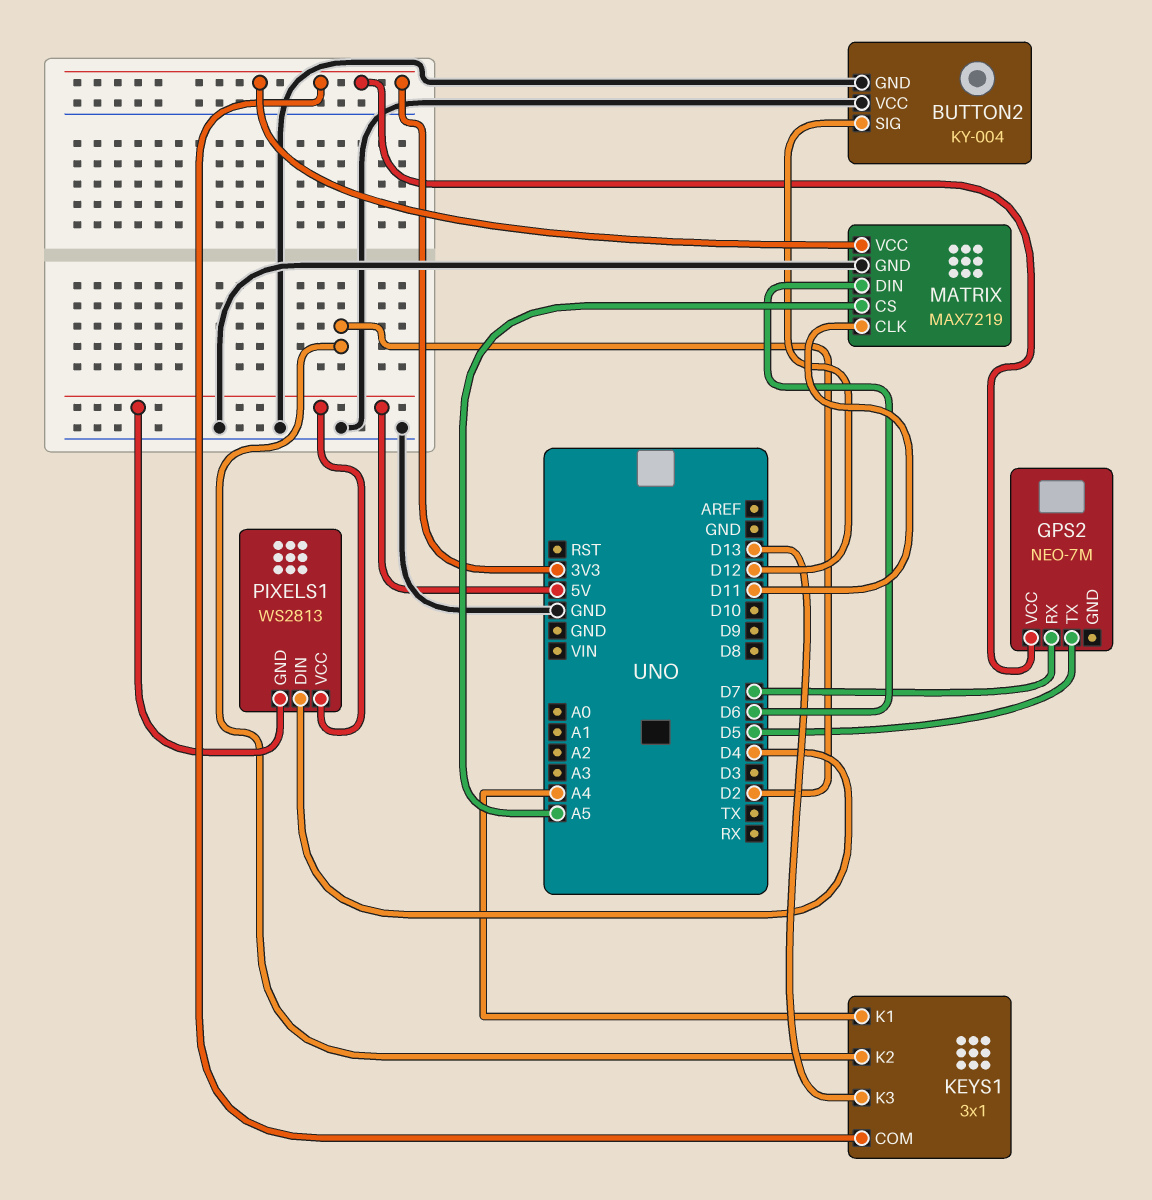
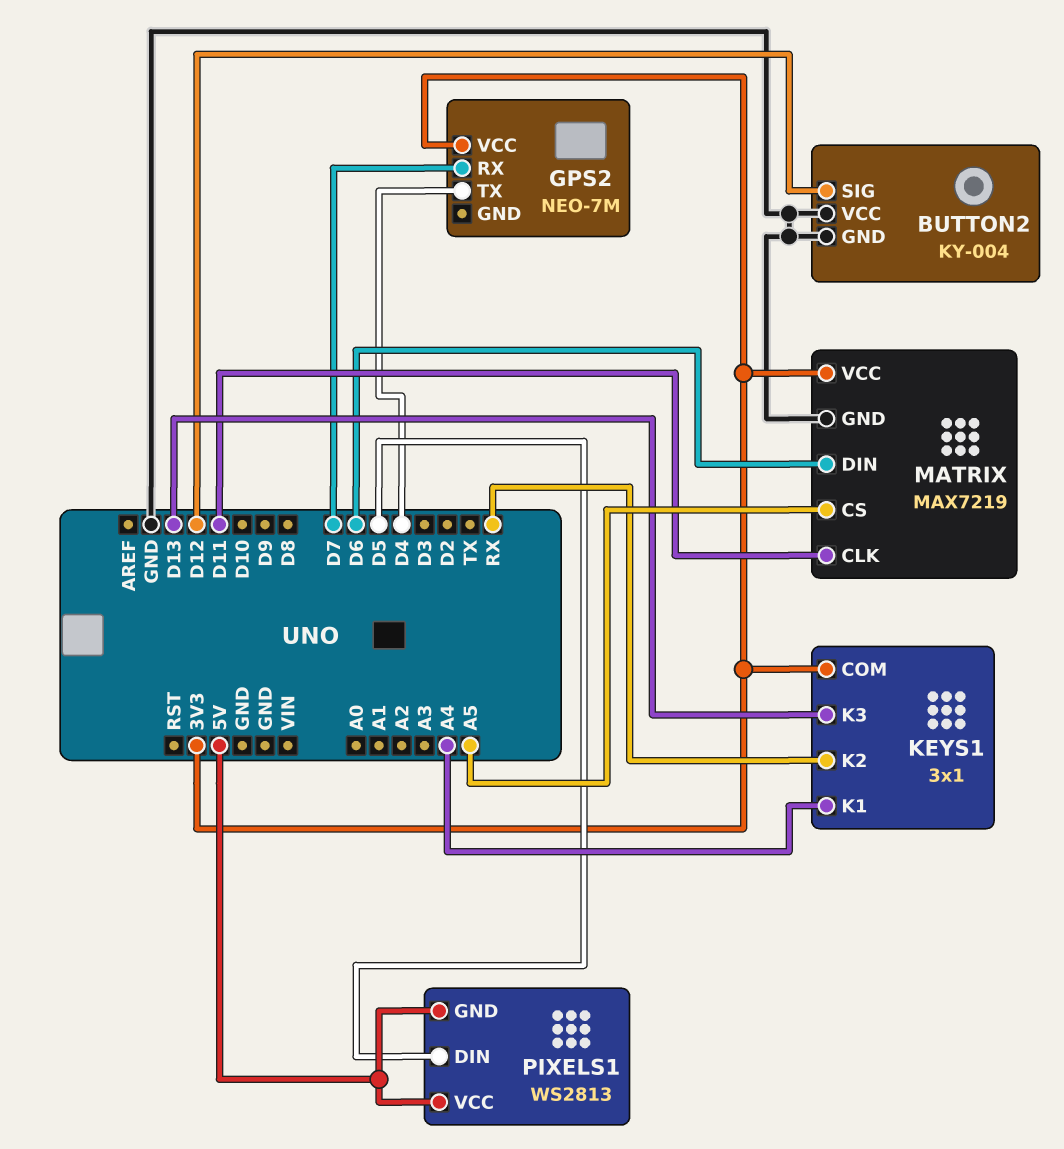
GPS2 pin TX: D5 -> D4
KEYS1 pin K2: D2 -> RX
PIXELS1 pin DIN: D4 -> D5

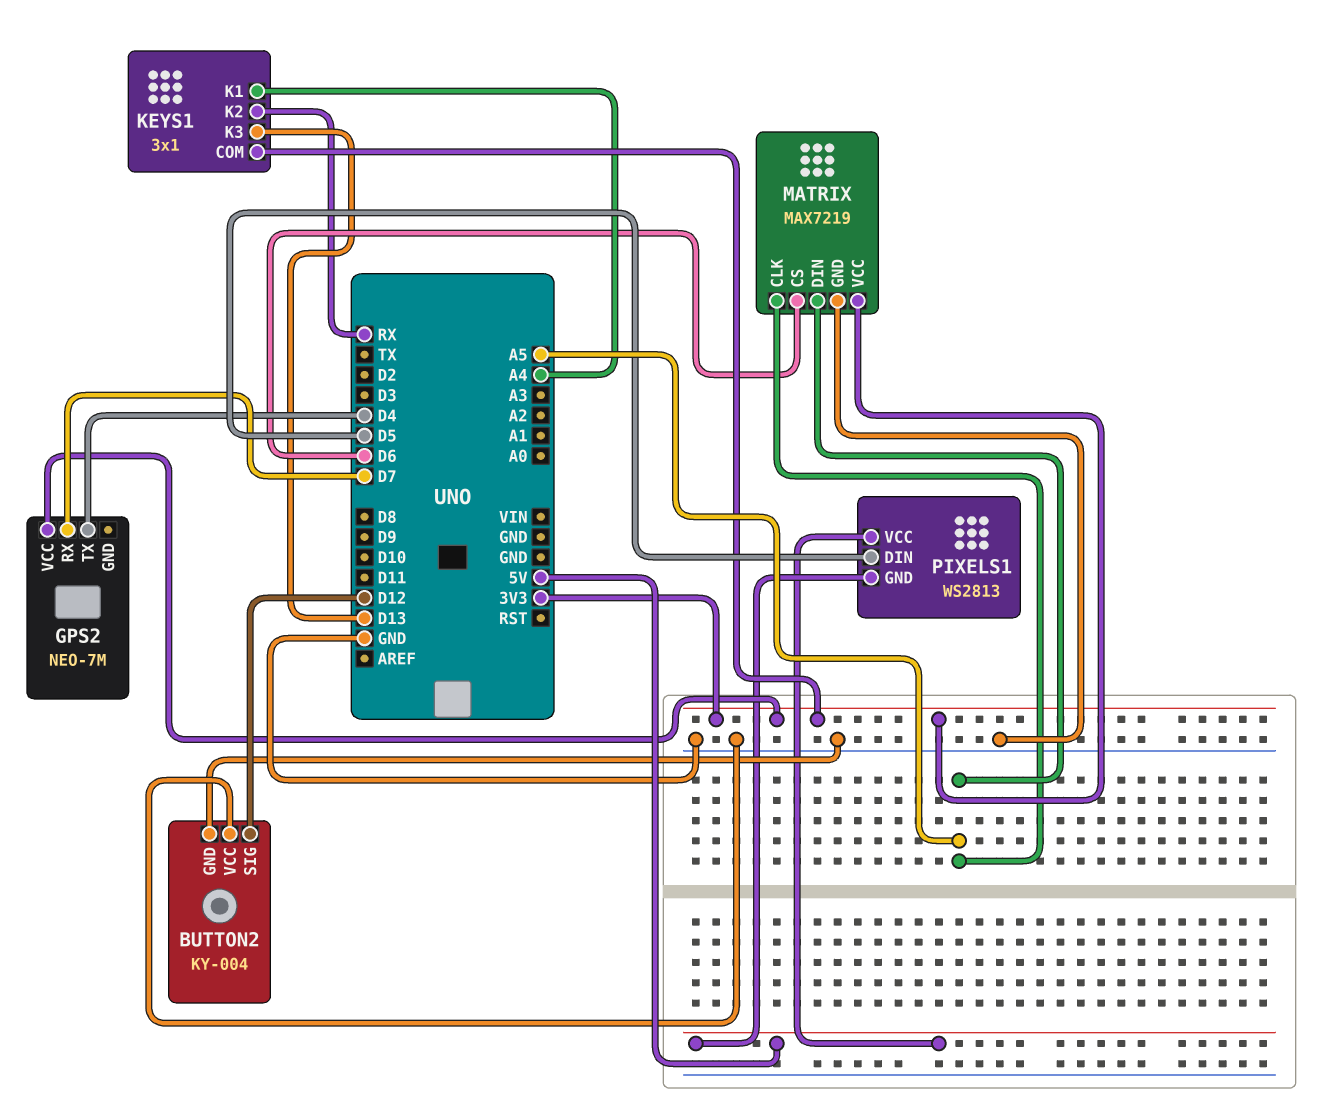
MATRIX pin CLK: D11 -> A5
MATRIX pin CS: A5 -> D6
MATRIX pin DIN: D6 -> A5

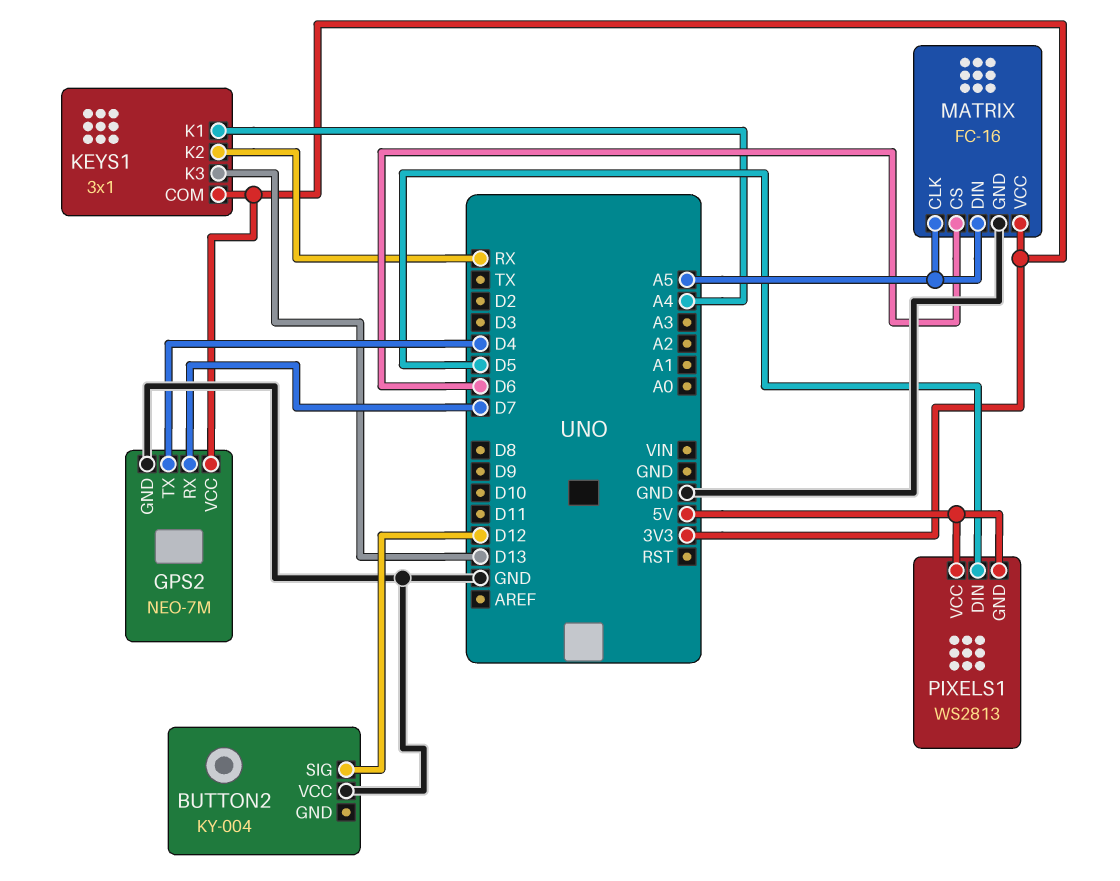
BUTTON2 pin GND: GND -> none
GPS2 pin GND: none -> GND
MATRIX: MAX7219 -> FC-16

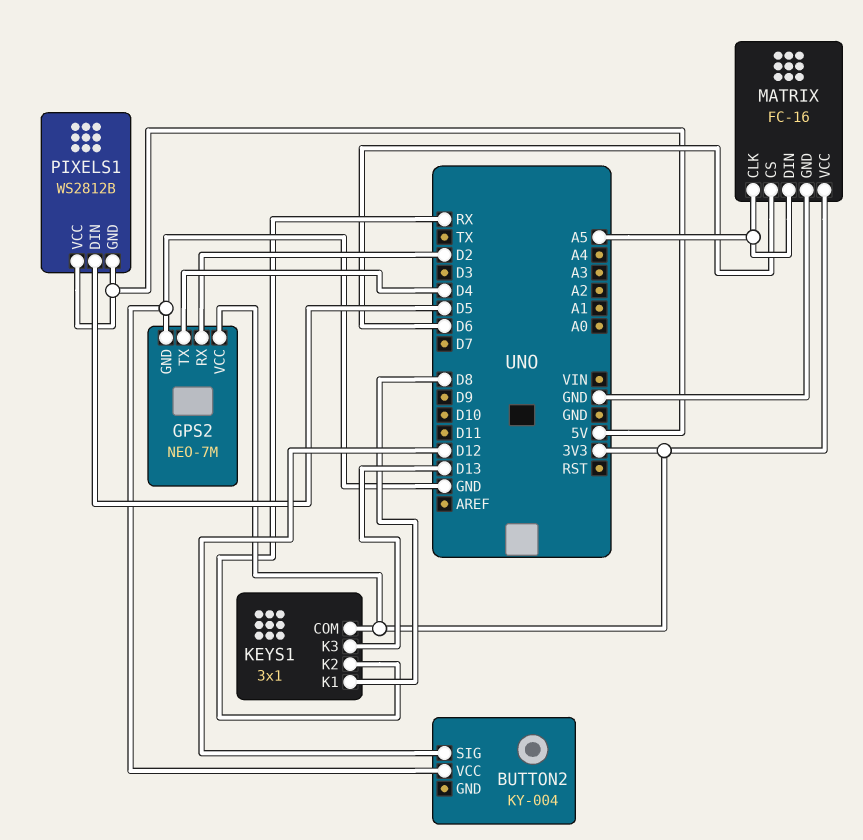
GPS2 pin RX: D7 -> D2
KEYS1 pin K1: A4 -> D8
PIXELS1: WS2813 -> WS2812B

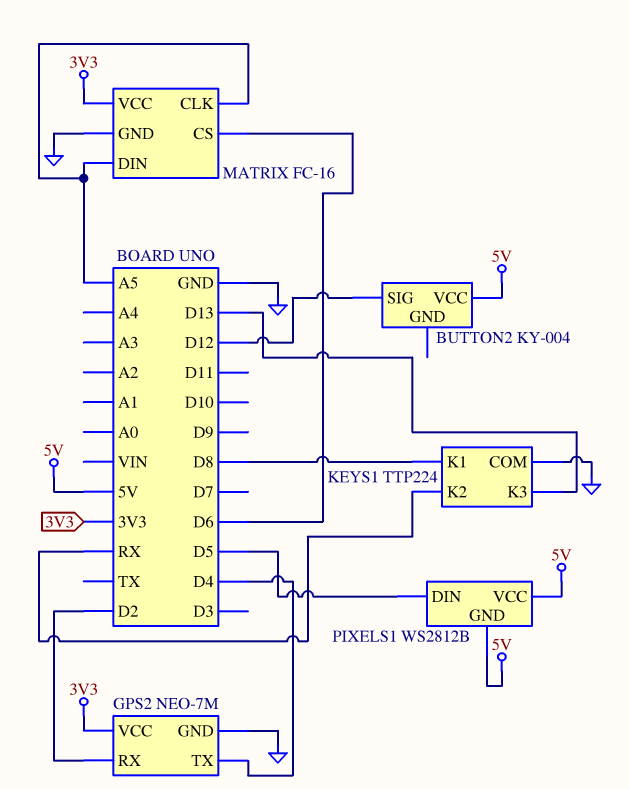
BUTTON2 pin VCC: GND -> 5V
KEYS1: 3x1 -> TTP224
KEYS1 pin COM: 3V3 -> GND

